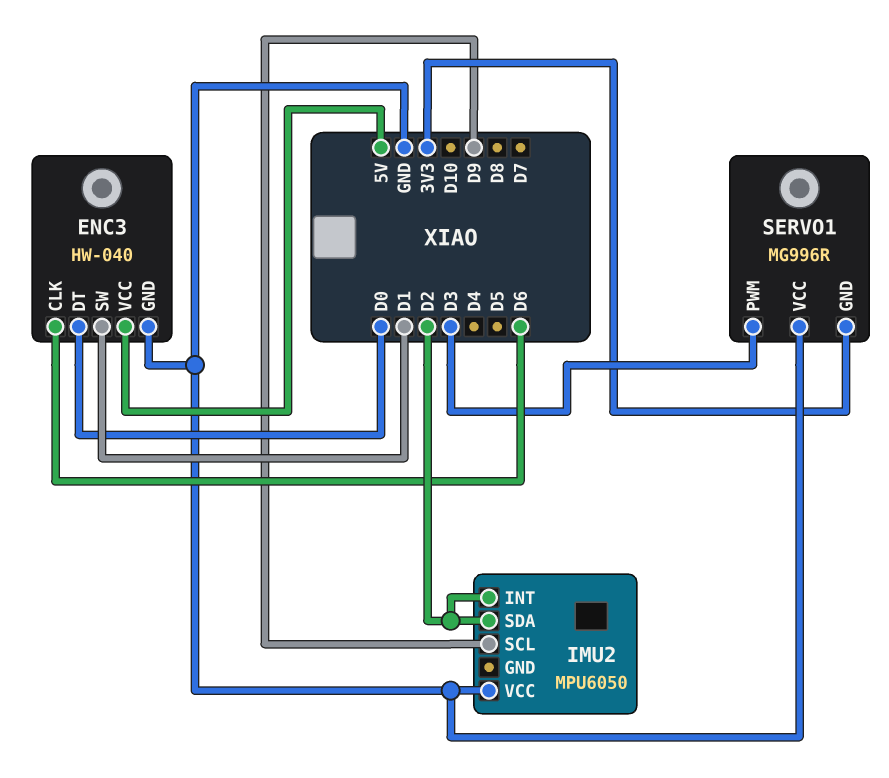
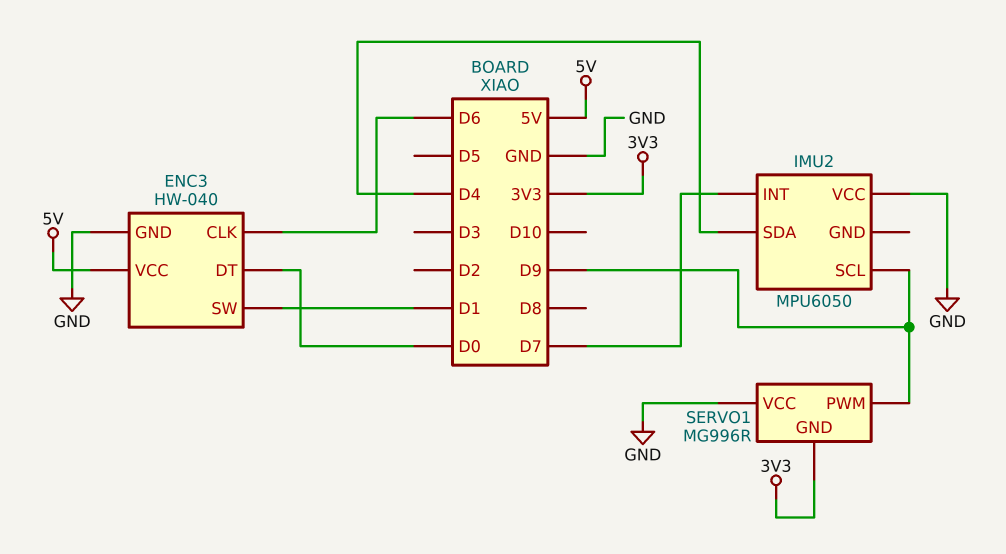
IMU2 pin INT: D2 -> D7
IMU2 pin SDA: D2 -> D4
SERVO1 pin PWM: D3 -> D9

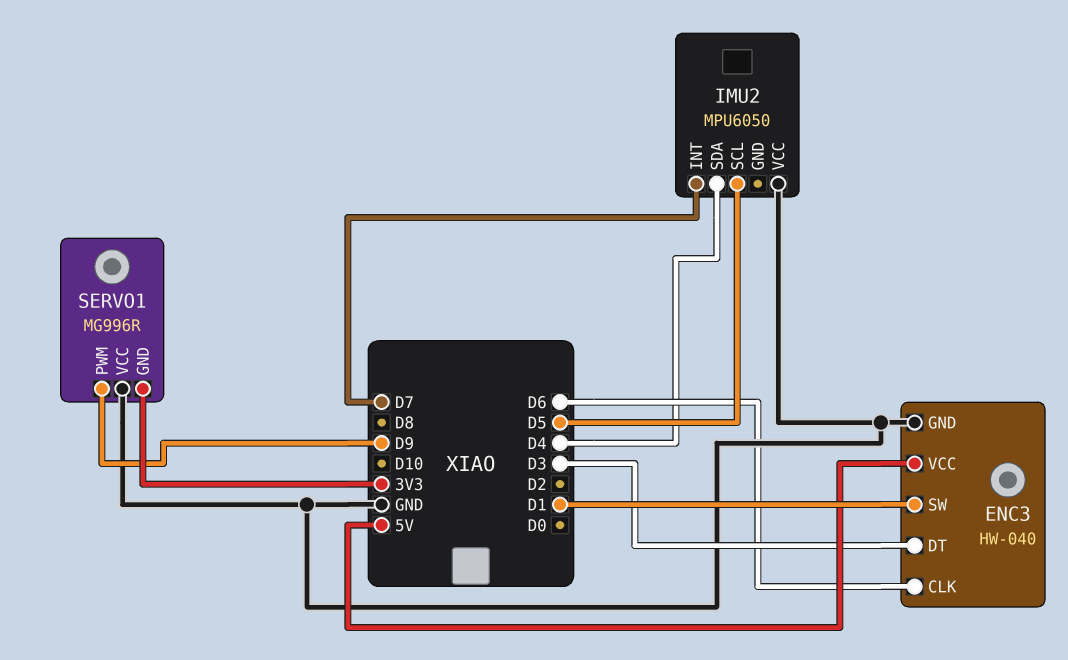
ENC3 pin DT: D0 -> D3
IMU2 pin SCL: D9 -> D5

